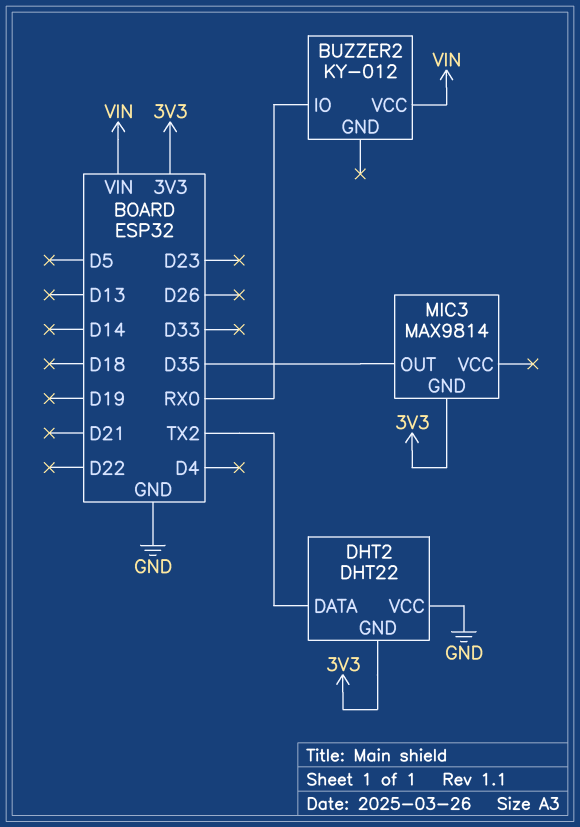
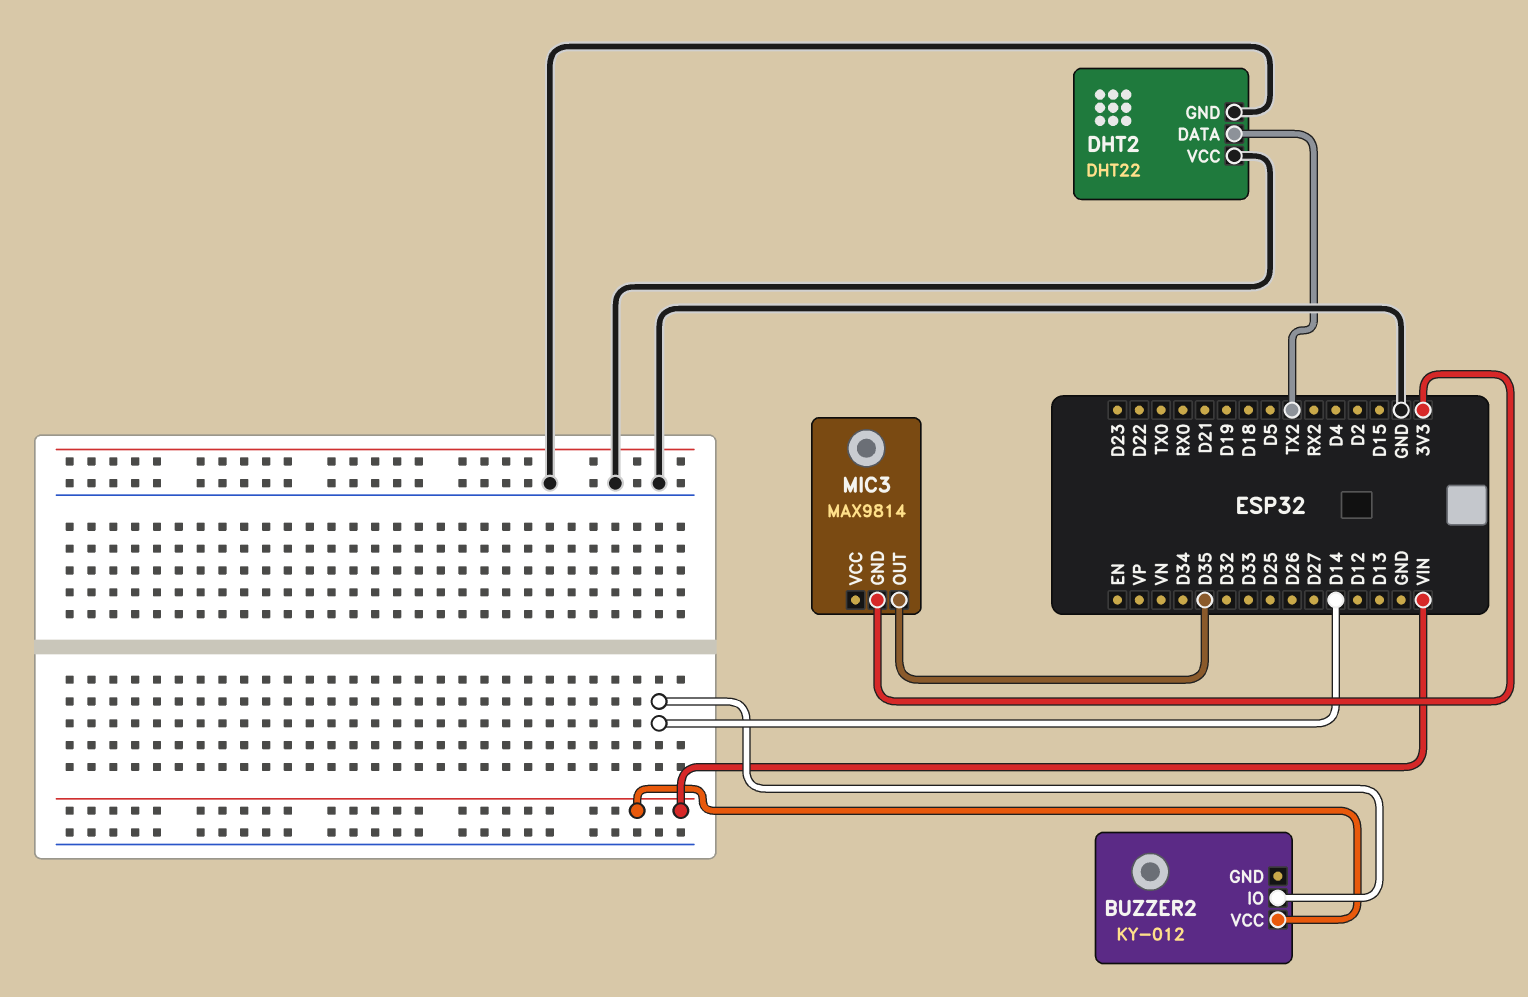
BUZZER2 pin IO: RX0 -> D14
DHT2 pin GND: 3V3 -> GND

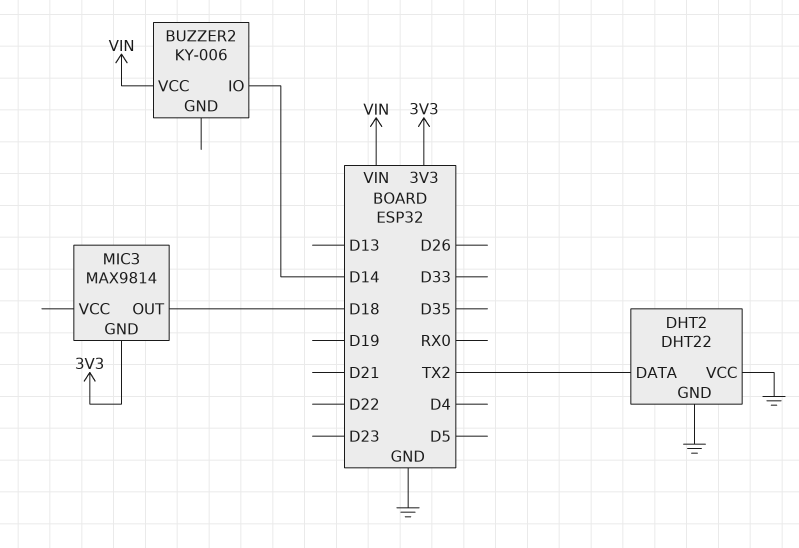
BUZZER2: KY-012 -> KY-006
MIC3 pin OUT: D35 -> D18

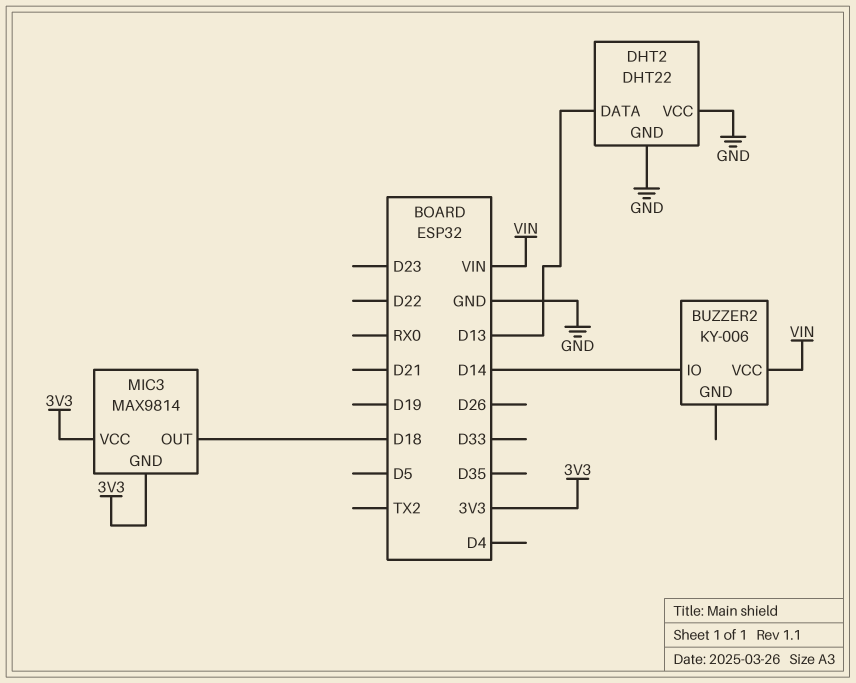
DHT2 pin DATA: TX2 -> D13
MIC3 pin VCC: none -> 3V3

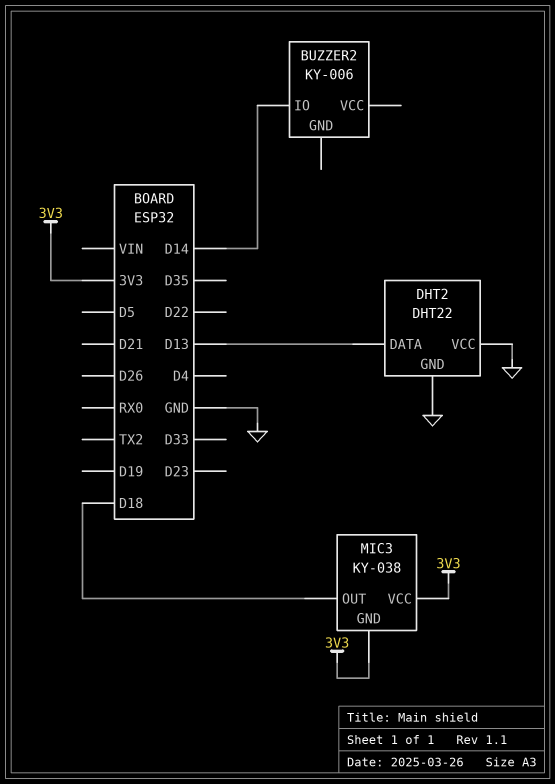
BUZZER2 pin VCC: VIN -> none
MIC3: MAX9814 -> KY-038

